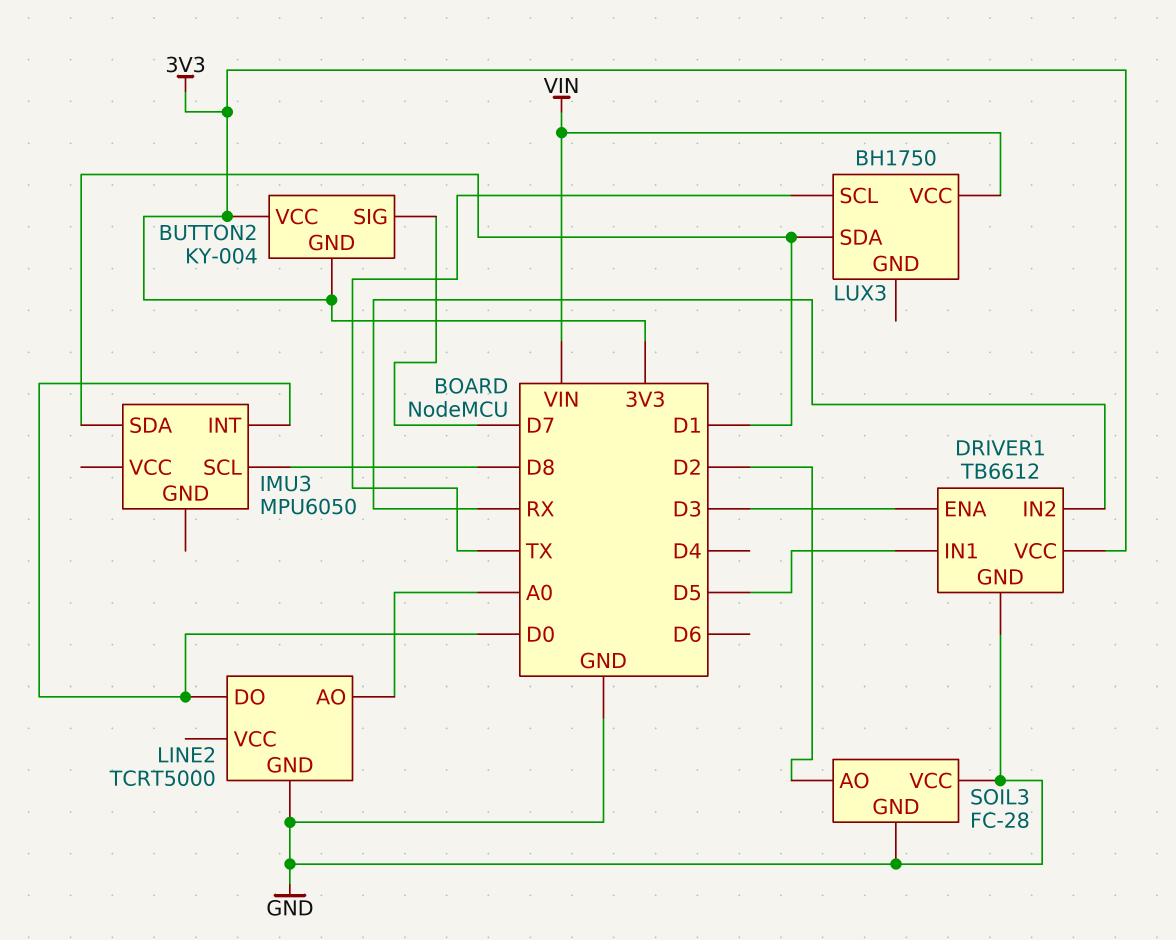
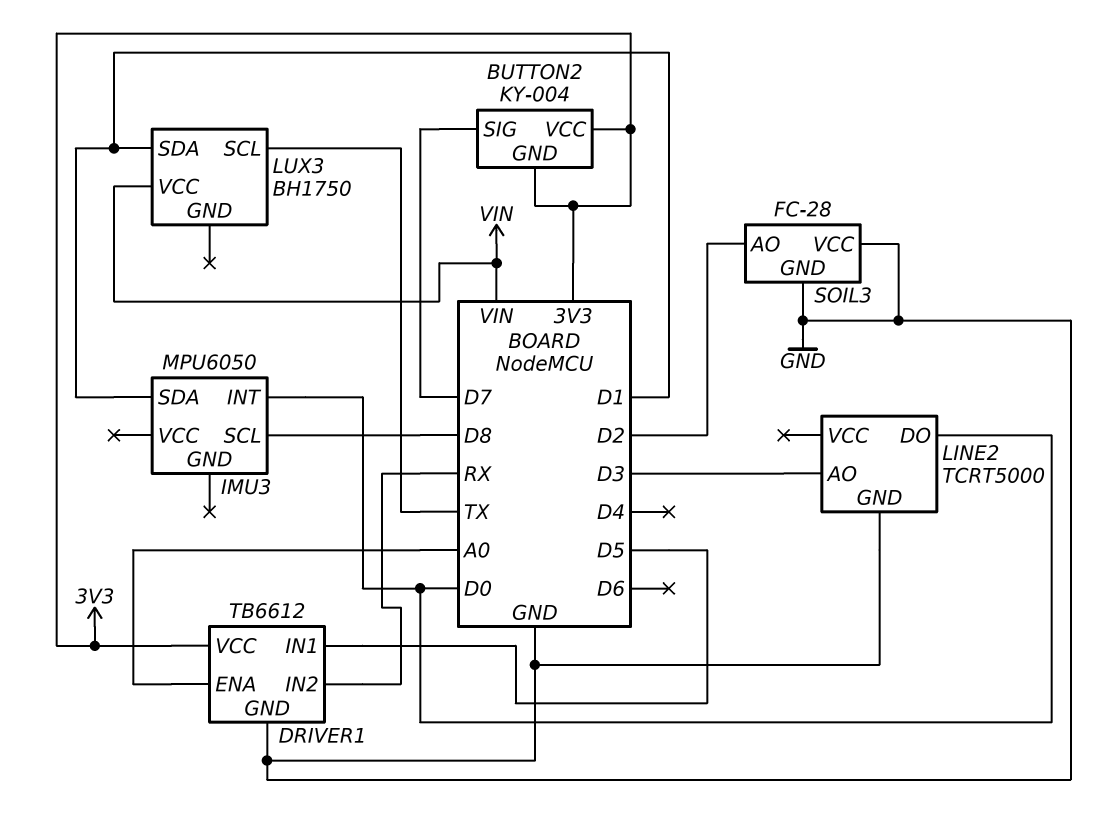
DRIVER1 pin ENA: D3 -> A0
LINE2 pin AO: A0 -> D3

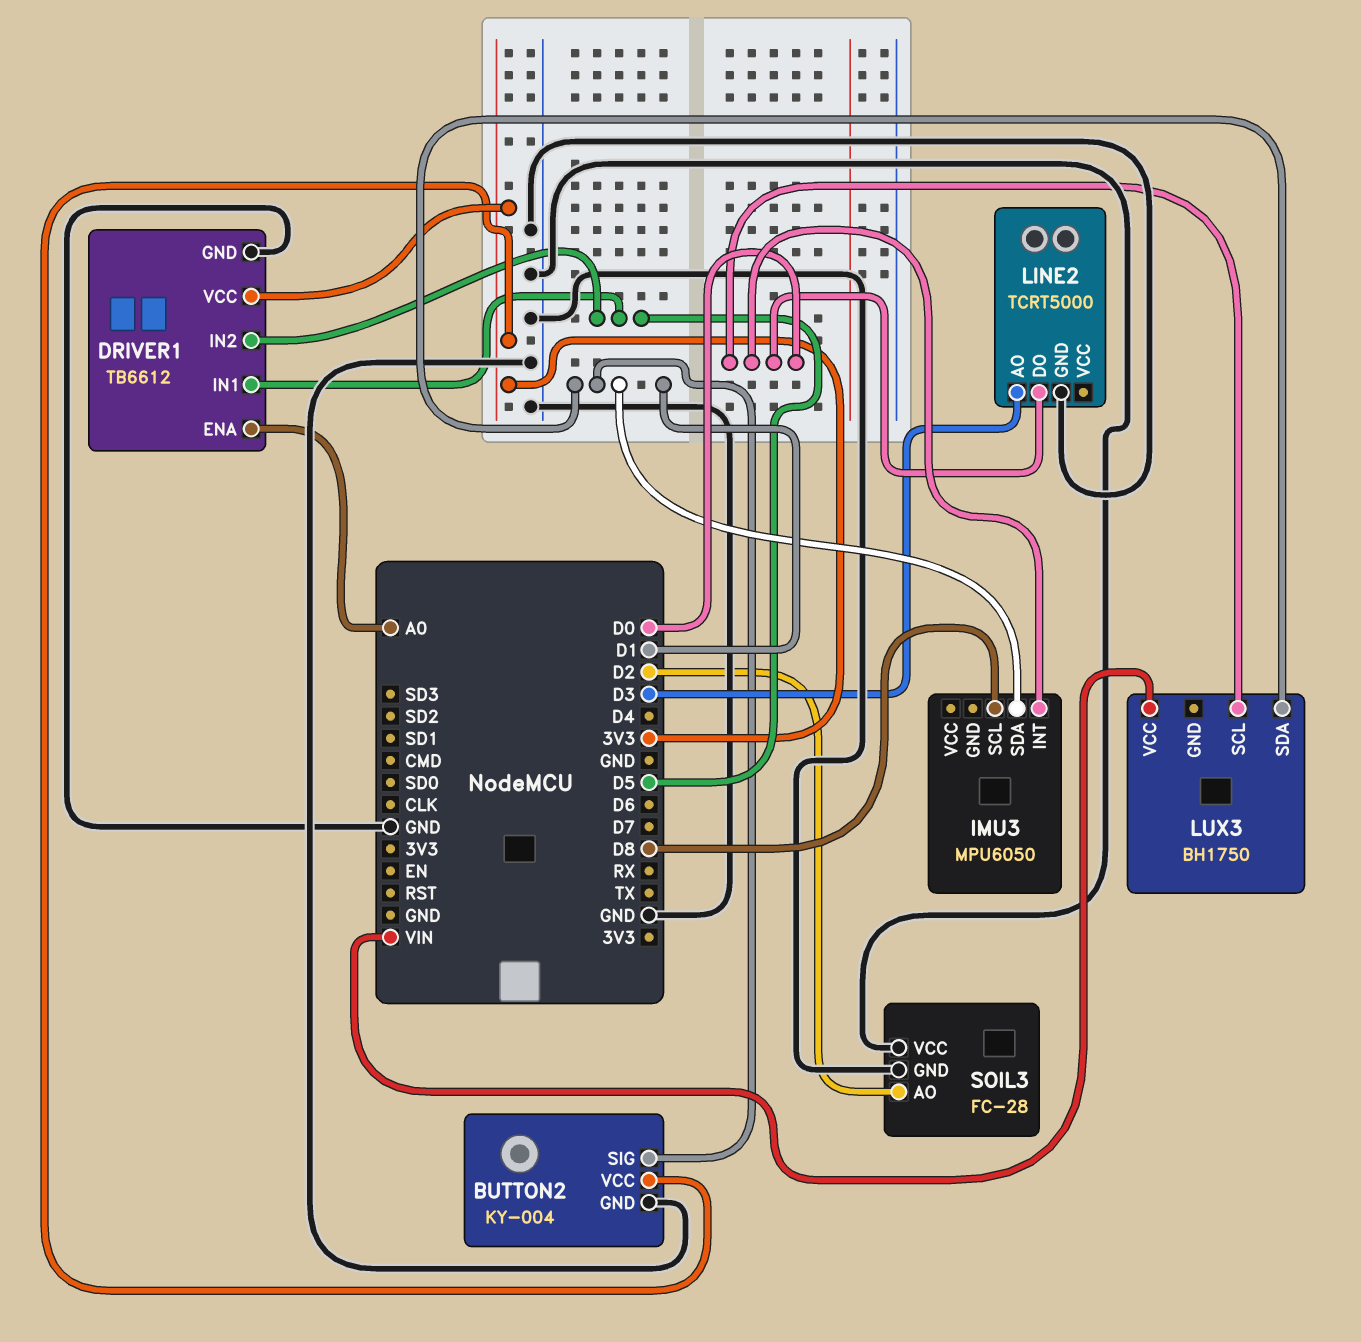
BUTTON2 pin GND: 3V3 -> GND
BUTTON2 pin SIG: D7 -> D1
DRIVER1 pin IN2: RX -> D5
LUX3 pin SCL: TX -> D0

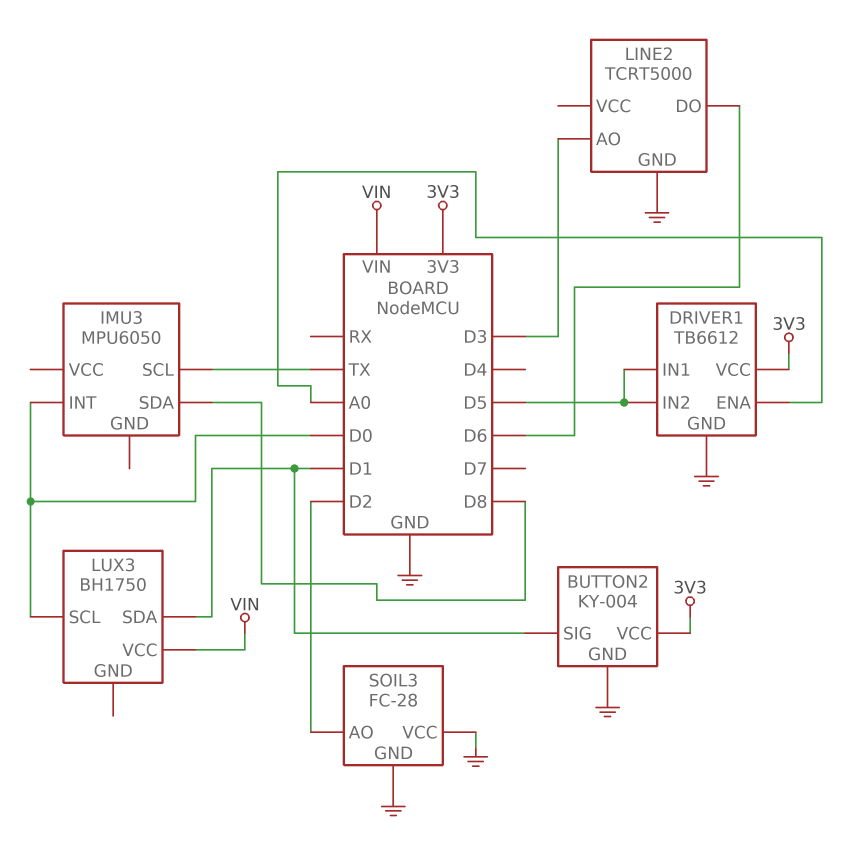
IMU3 pin SCL: D8 -> TX
IMU3 pin SDA: D1 -> D8
LINE2 pin DO: D0 -> D6

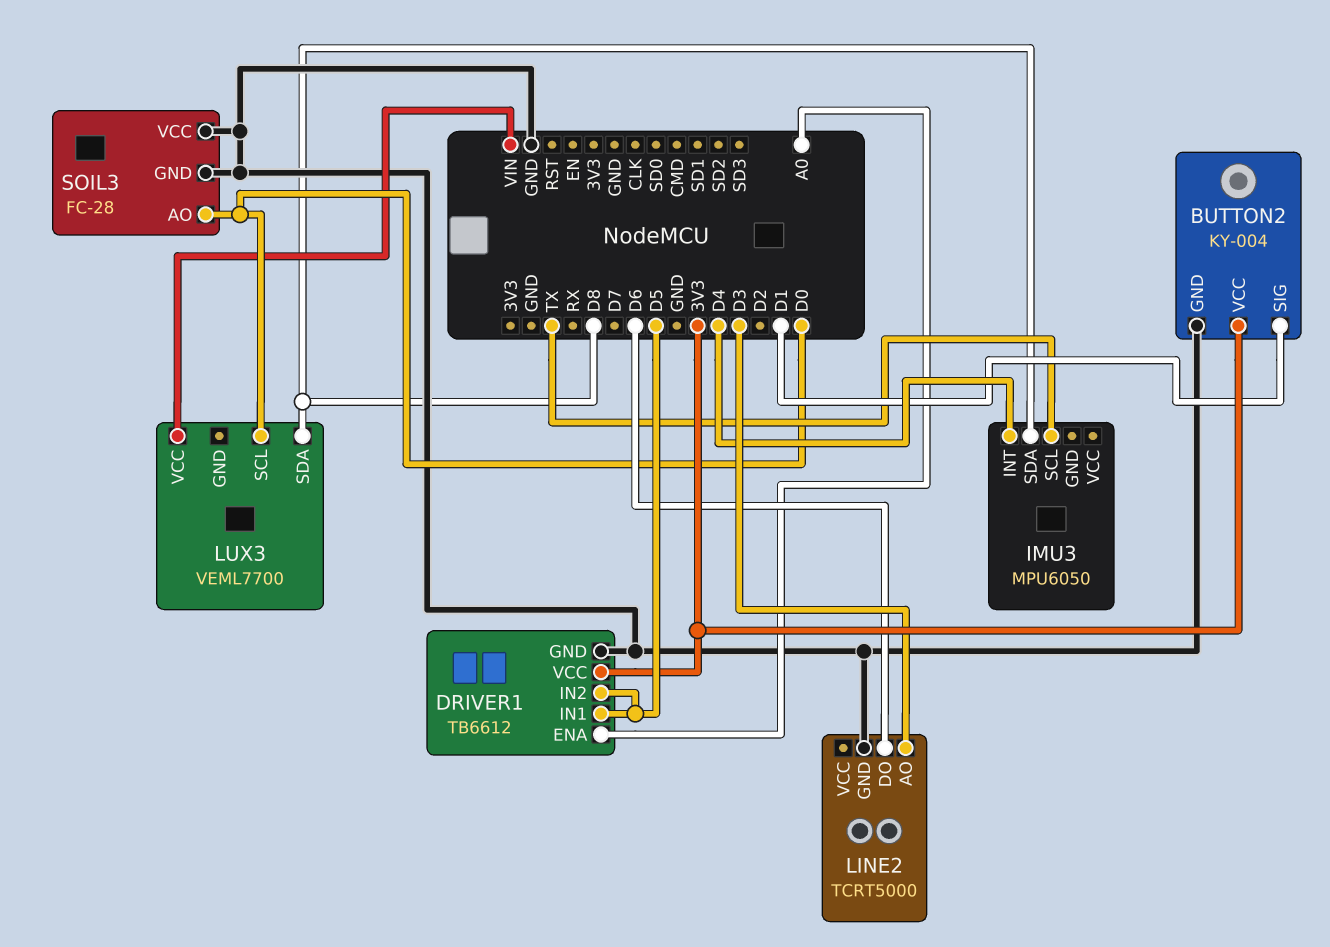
IMU3 pin INT: D0 -> D4
LUX3: BH1750 -> VEML7700
LUX3 pin SDA: D1 -> D8
SOIL3 pin AO: D2 -> D0

